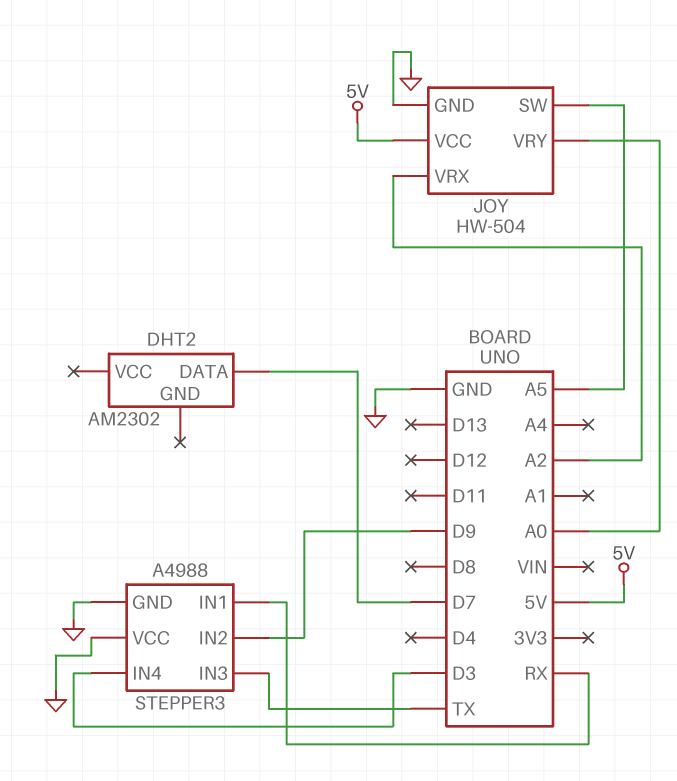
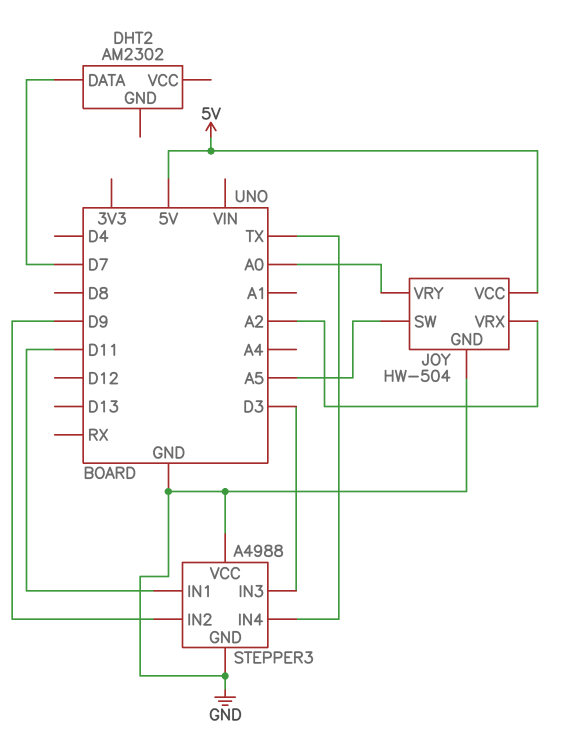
STEPPER3 pin IN1: RX -> D11
STEPPER3 pin IN3: TX -> D3
STEPPER3 pin IN4: D3 -> TX

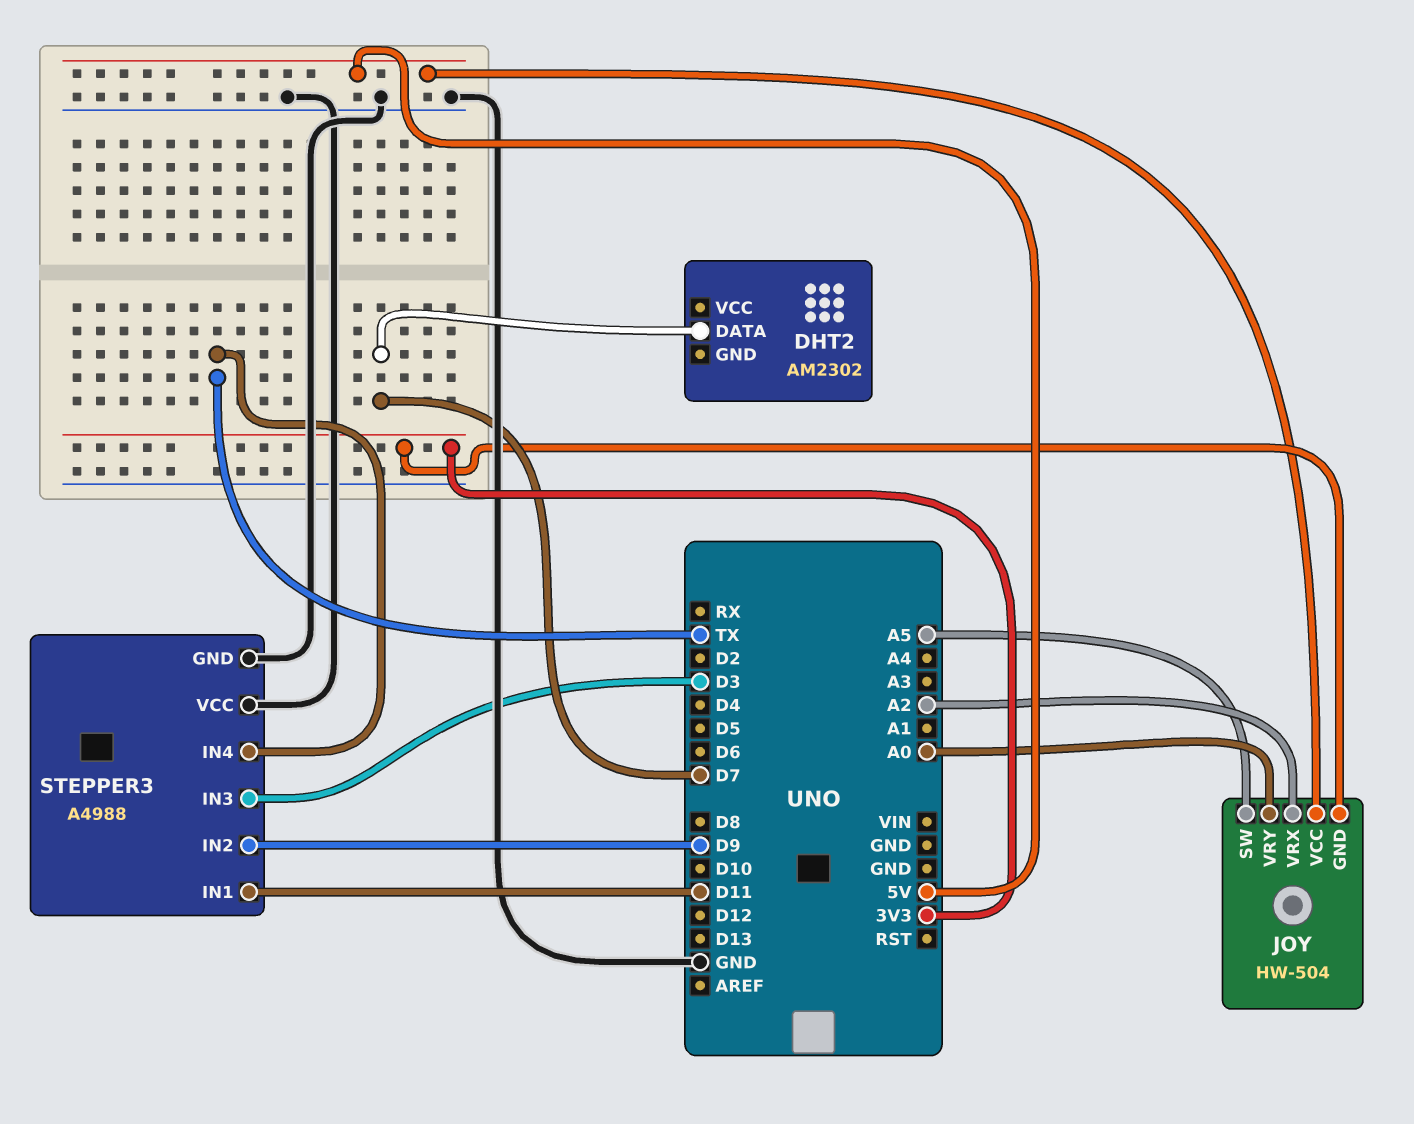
JOY pin GND: GND -> 3V3

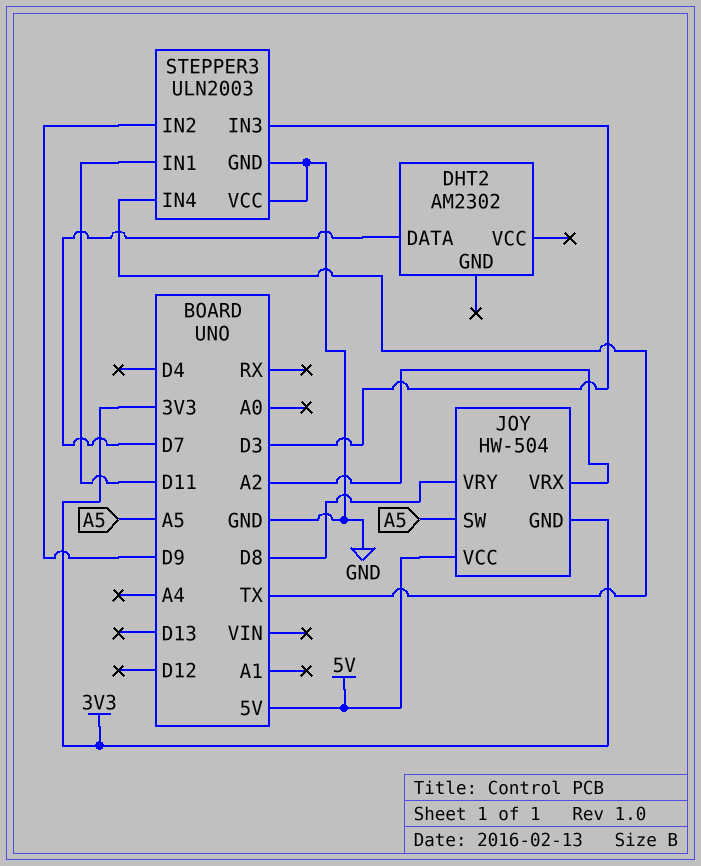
JOY pin VRY: A0 -> D8
STEPPER3: A4988 -> ULN2003

